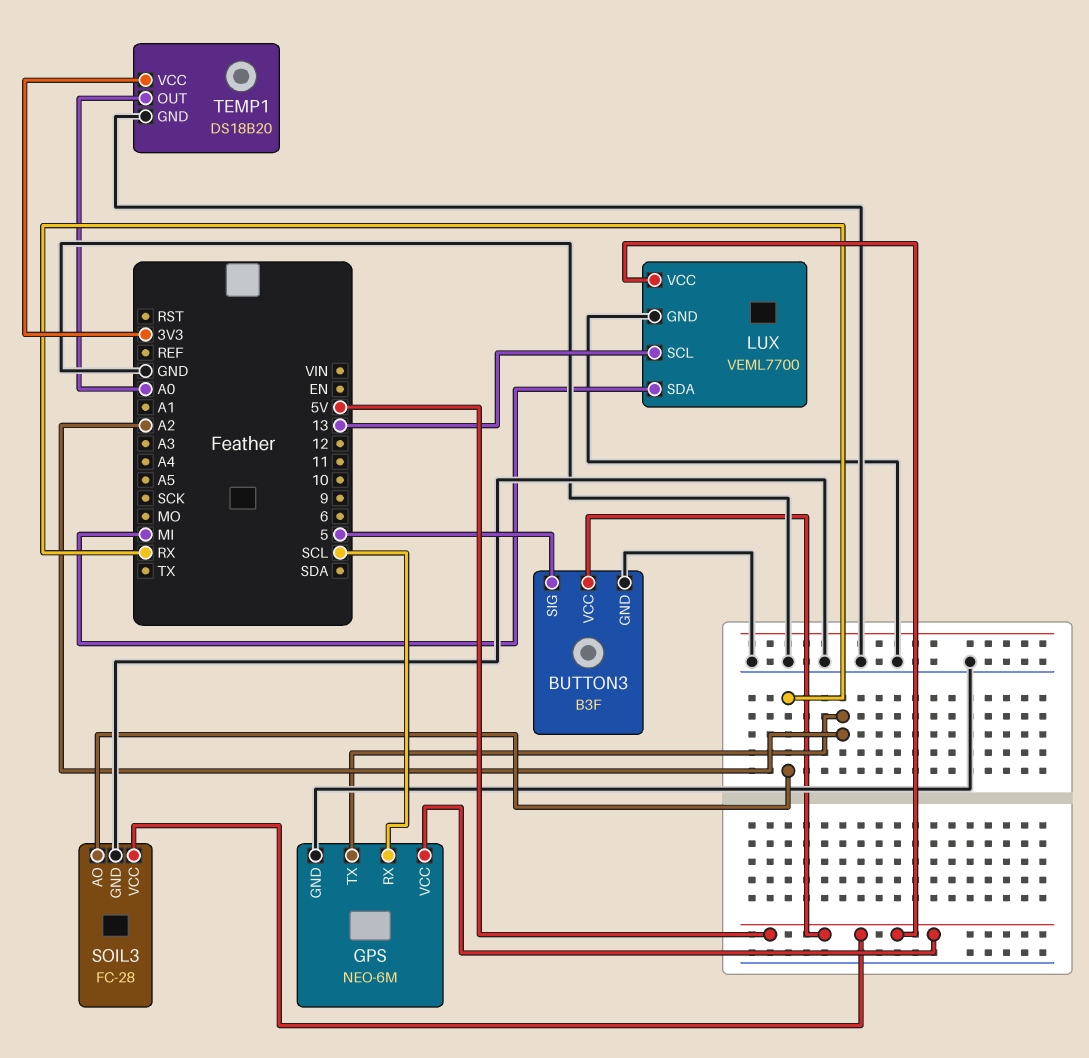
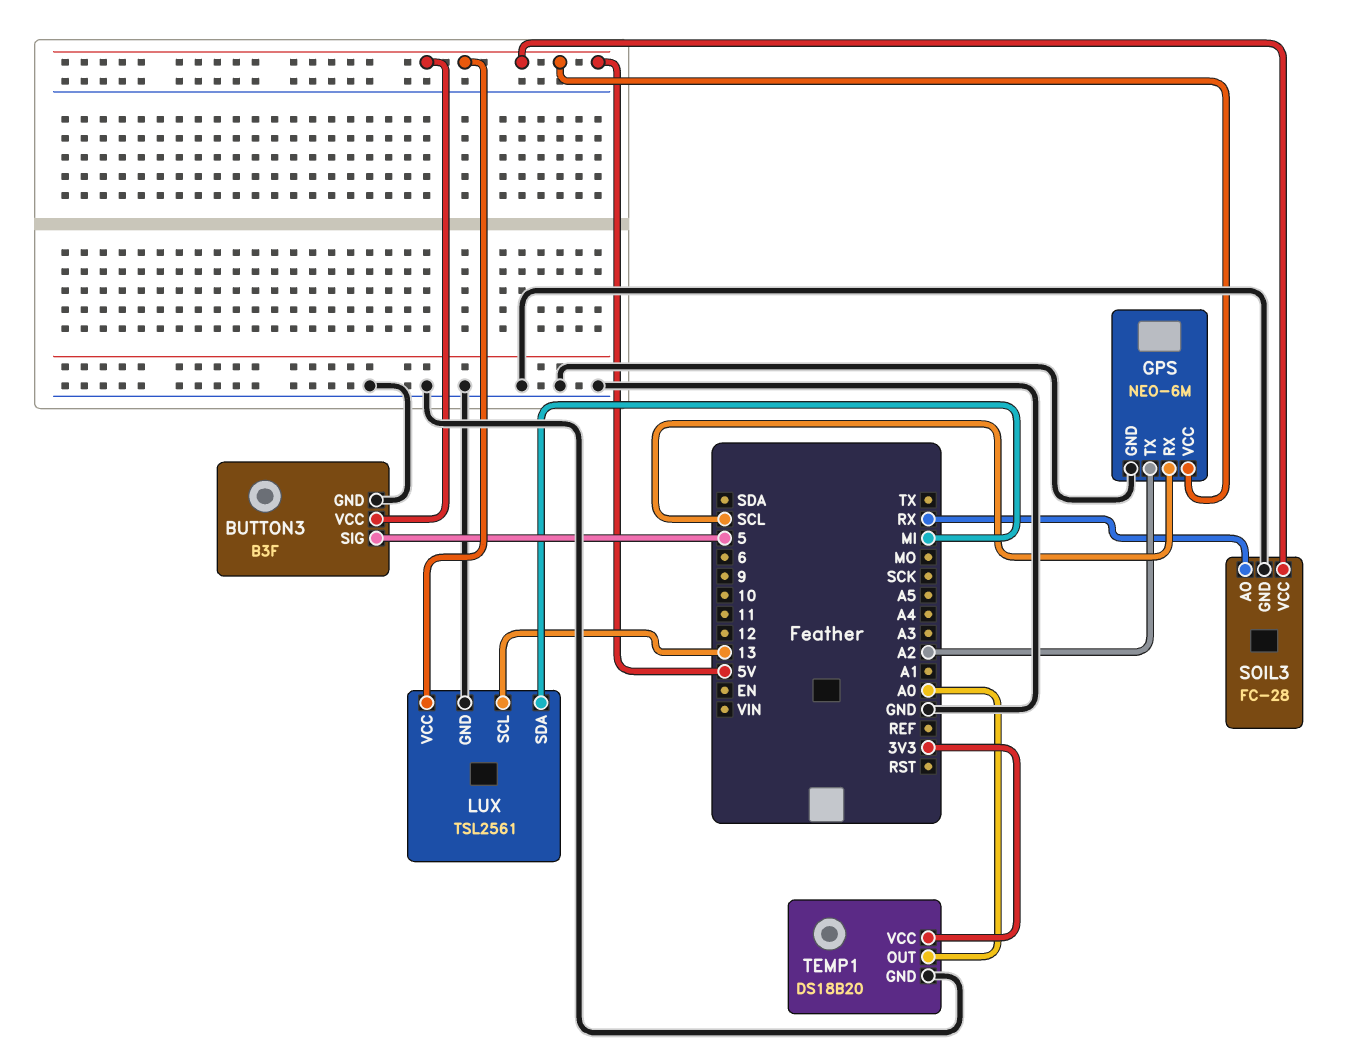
LUX: VEML7700 -> TSL2561

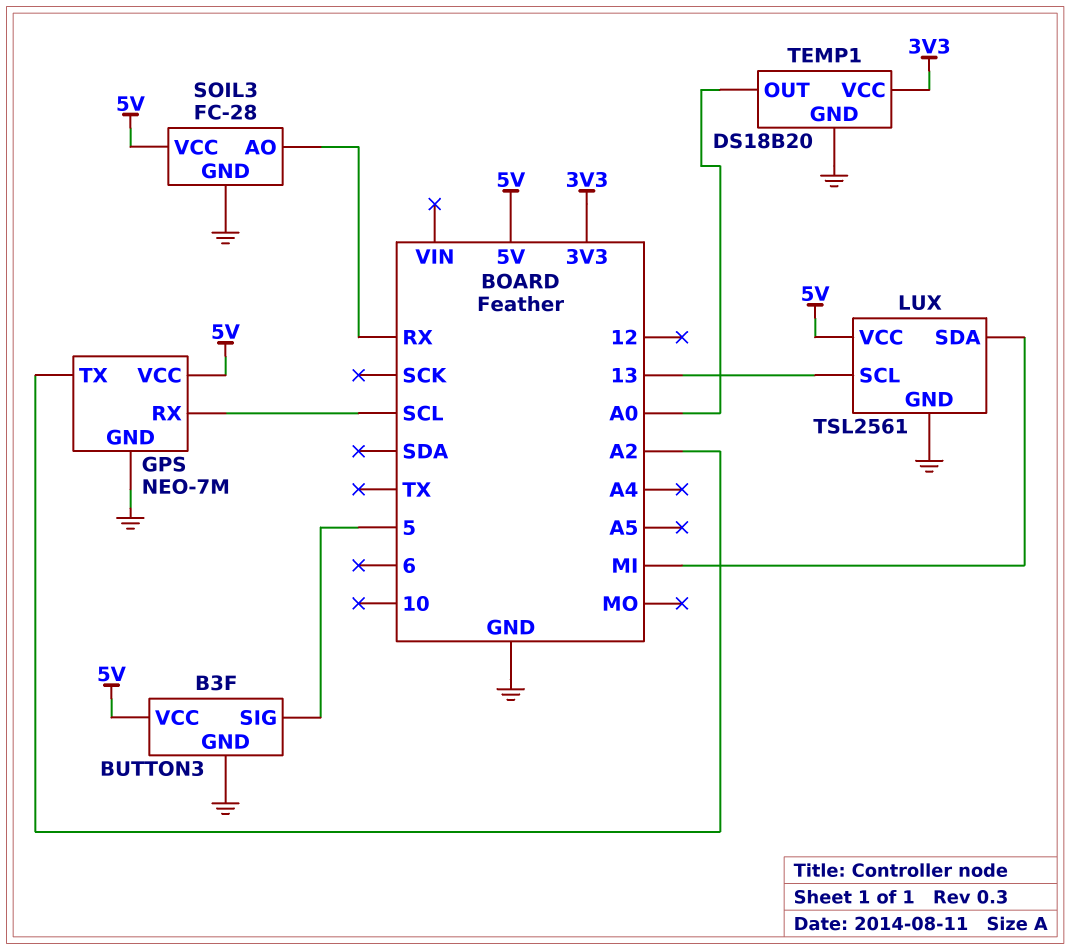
GPS: NEO-6M -> NEO-7M

